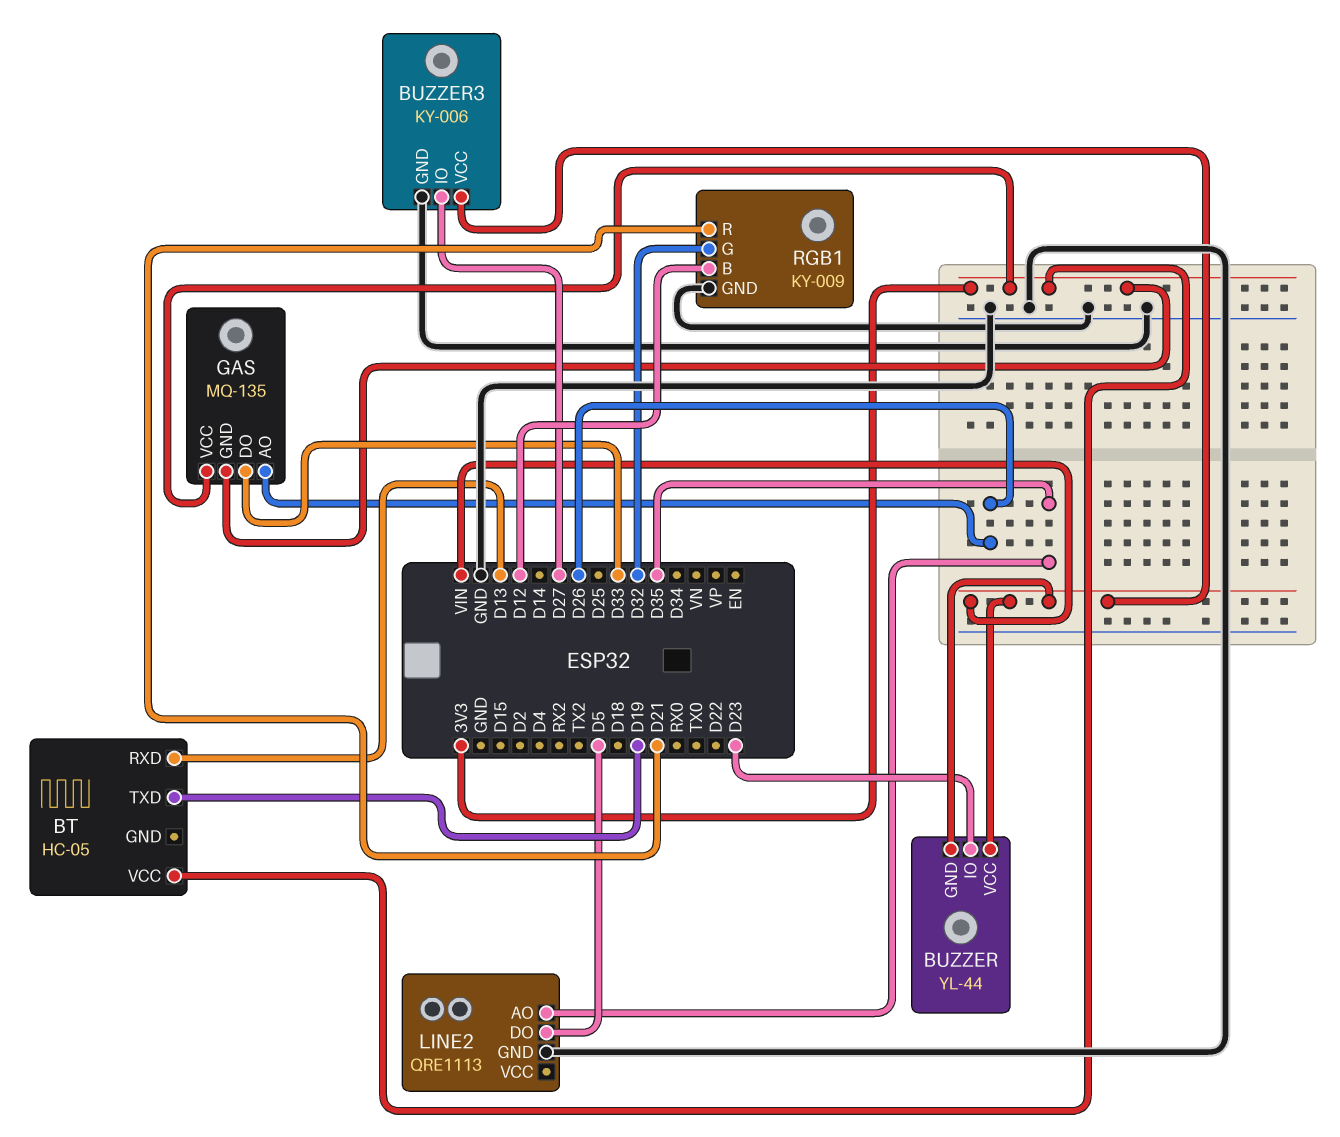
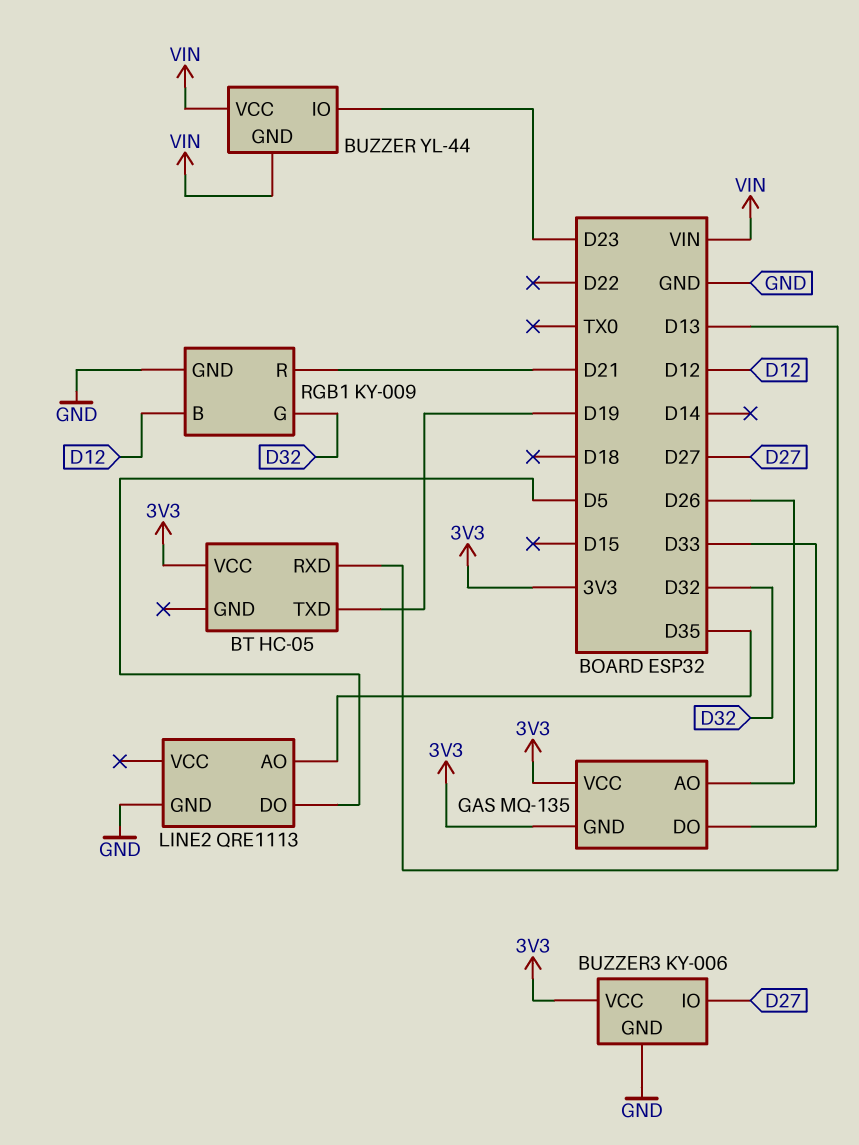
BUZZER3 pin VCC: VIN -> 3V3

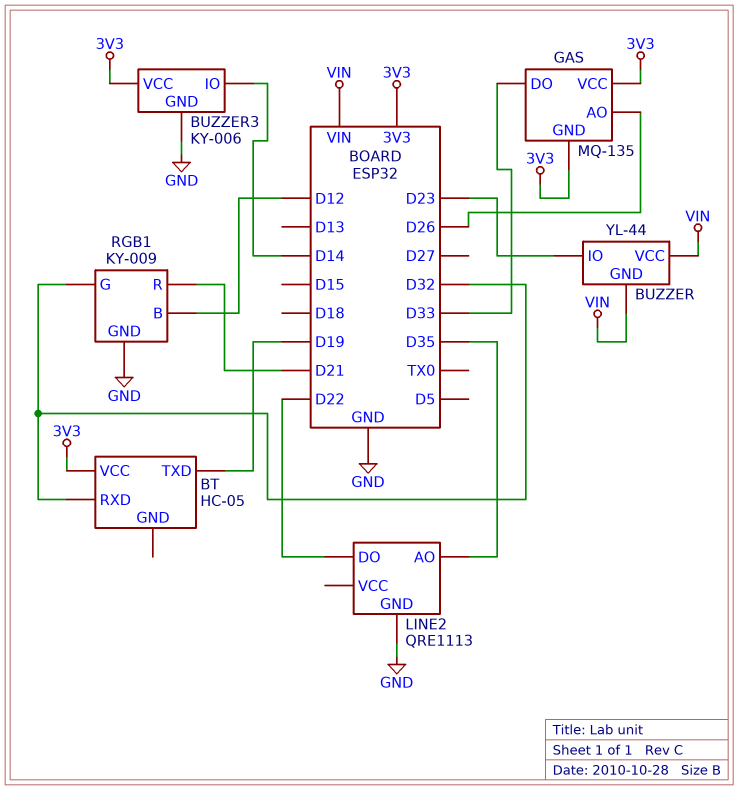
BT pin RXD: D13 -> D32
BUZZER3 pin IO: D27 -> D14
LINE2 pin DO: D5 -> D22

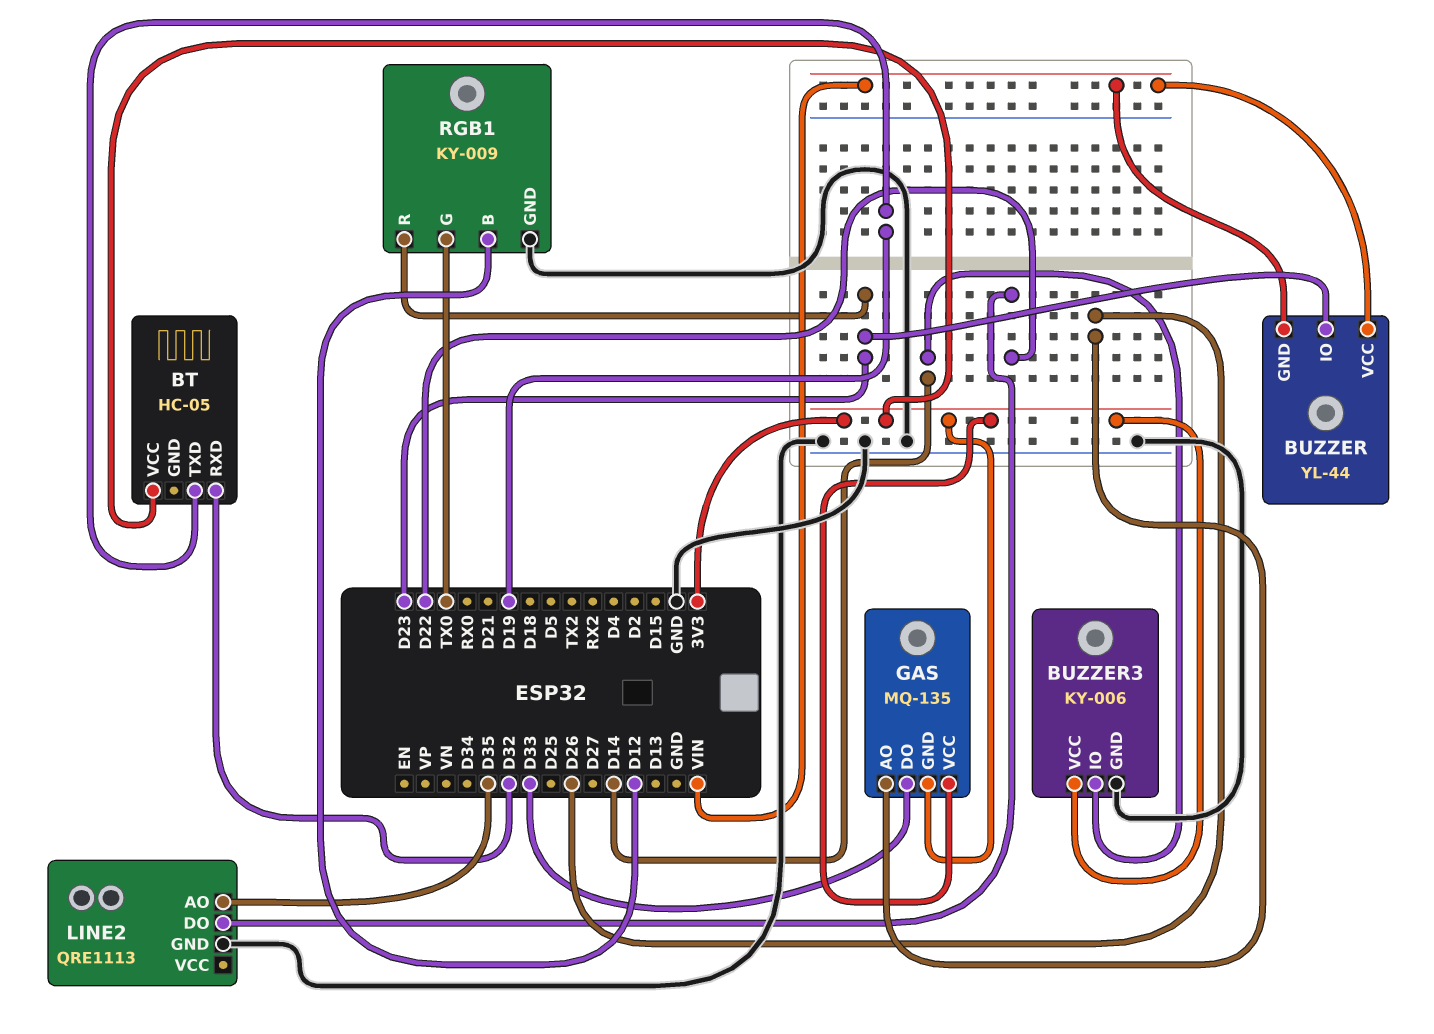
RGB1 pin G: D32 -> TX0
RGB1 pin R: D21 -> D23

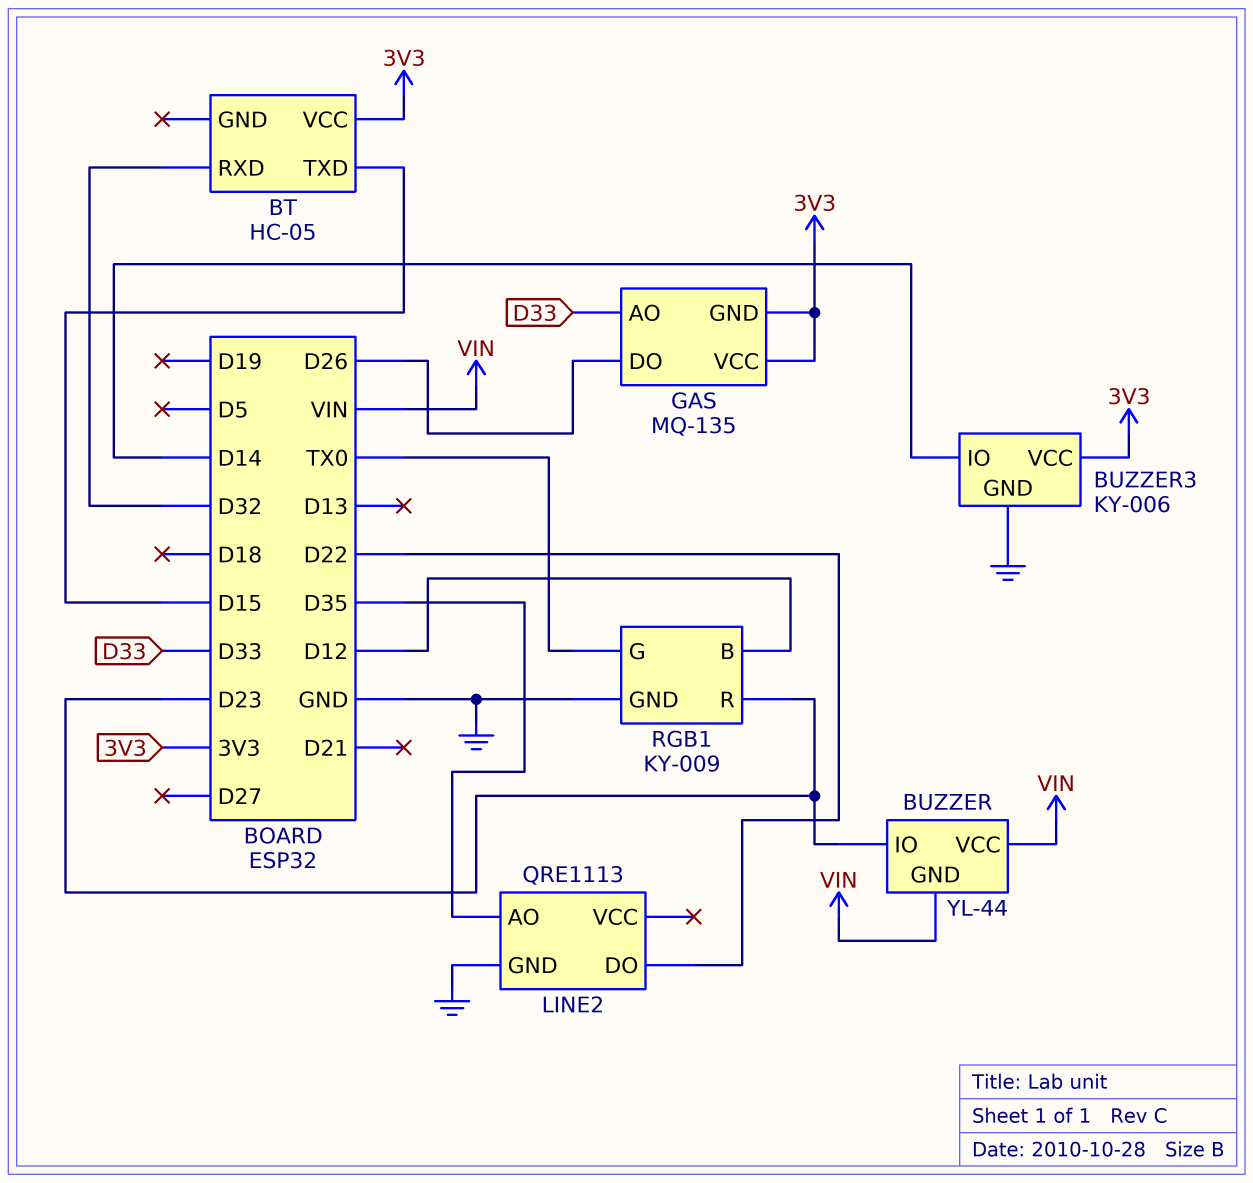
BT pin TXD: D19 -> D15
GAS pin AO: D26 -> D33
GAS pin DO: D33 -> D26

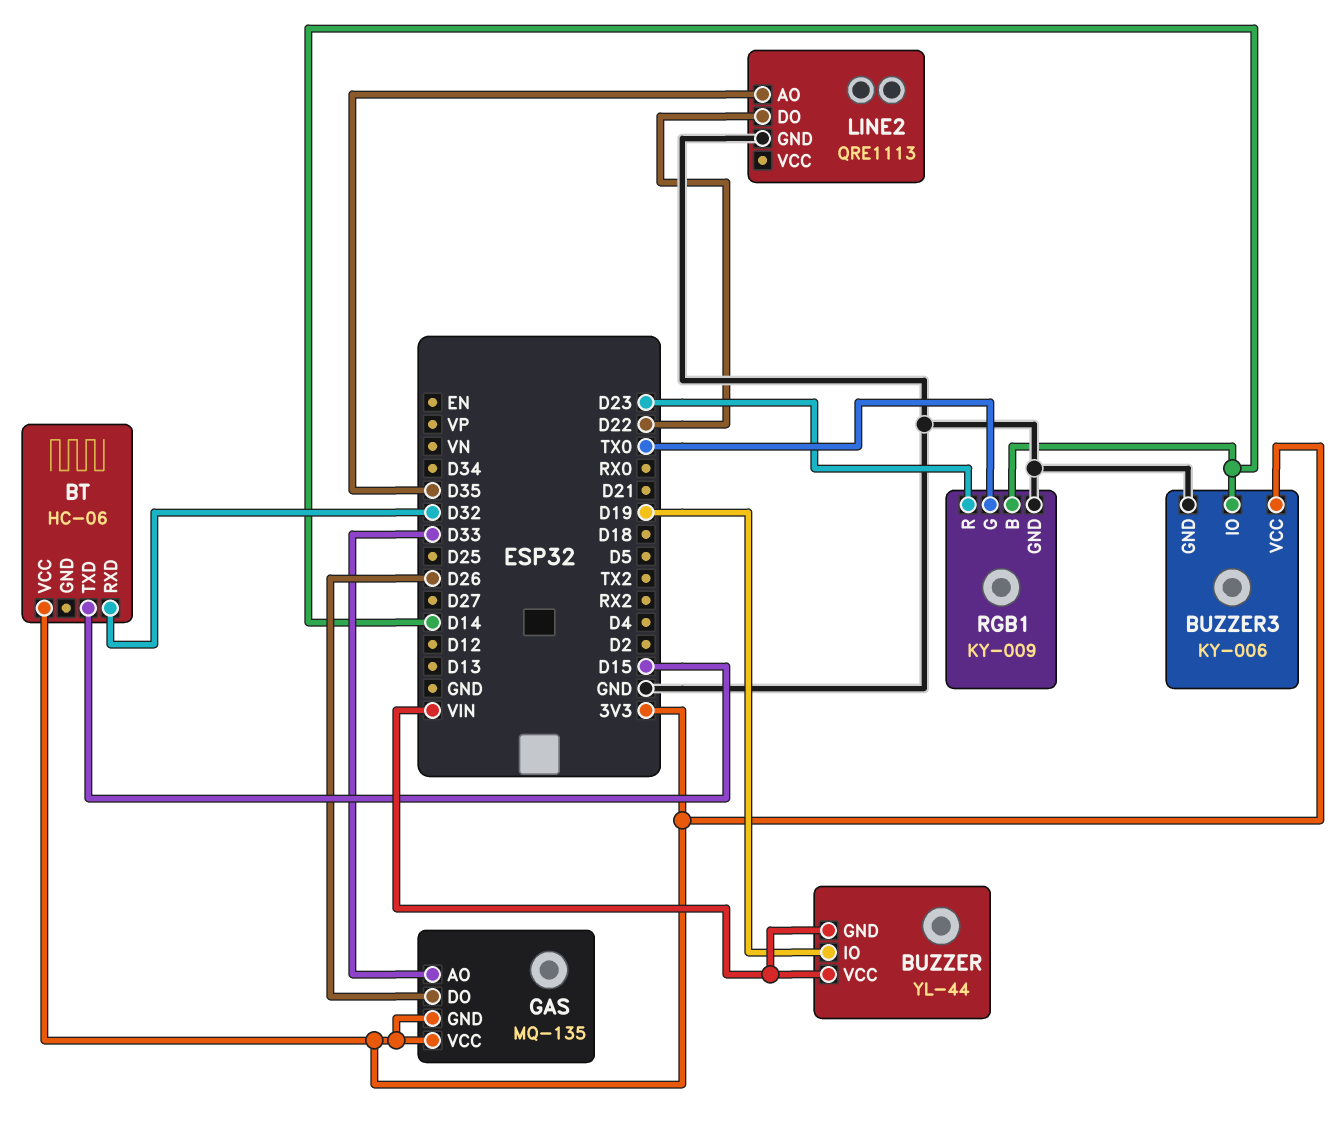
BT: HC-05 -> HC-06
BUZZER pin IO: D23 -> D19
RGB1 pin B: D12 -> D14

